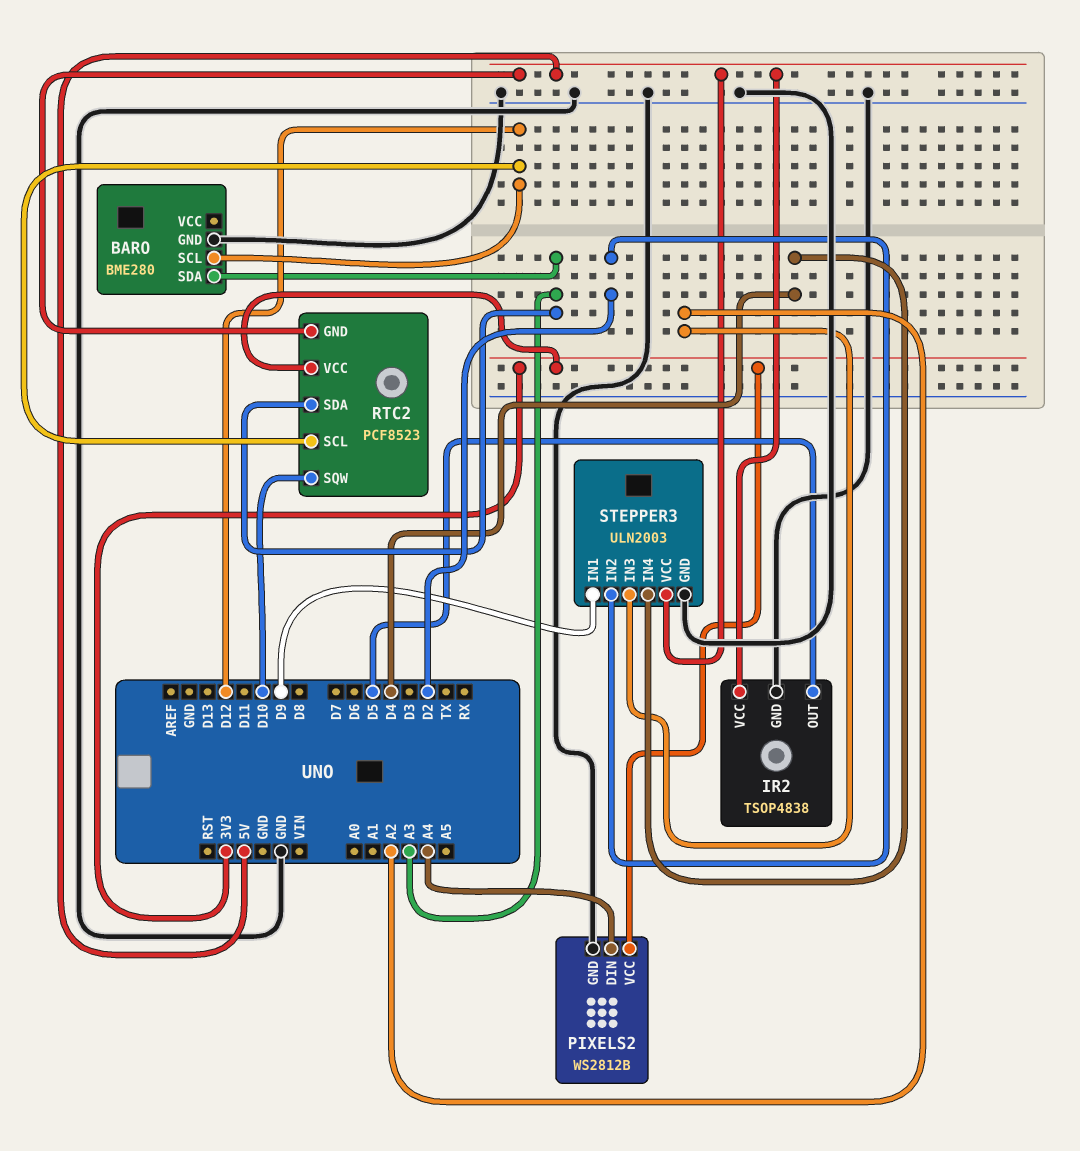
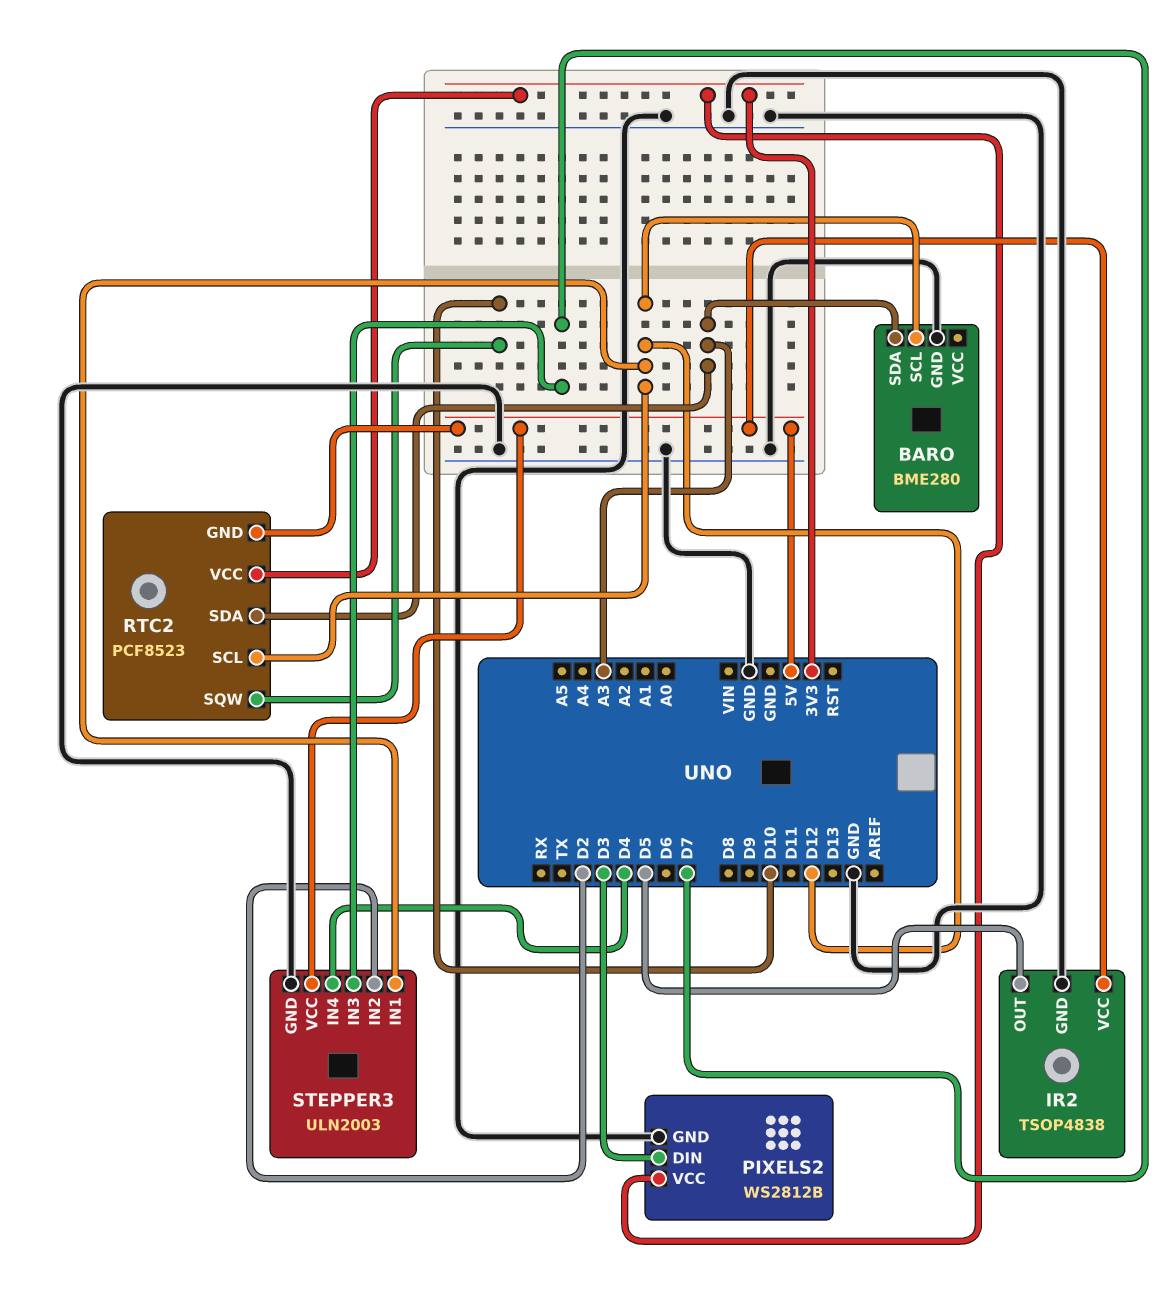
PIXELS2 pin DIN: A4 -> D3
STEPPER3 pin IN1: D9 -> D12
STEPPER3 pin IN3: A2 -> D7

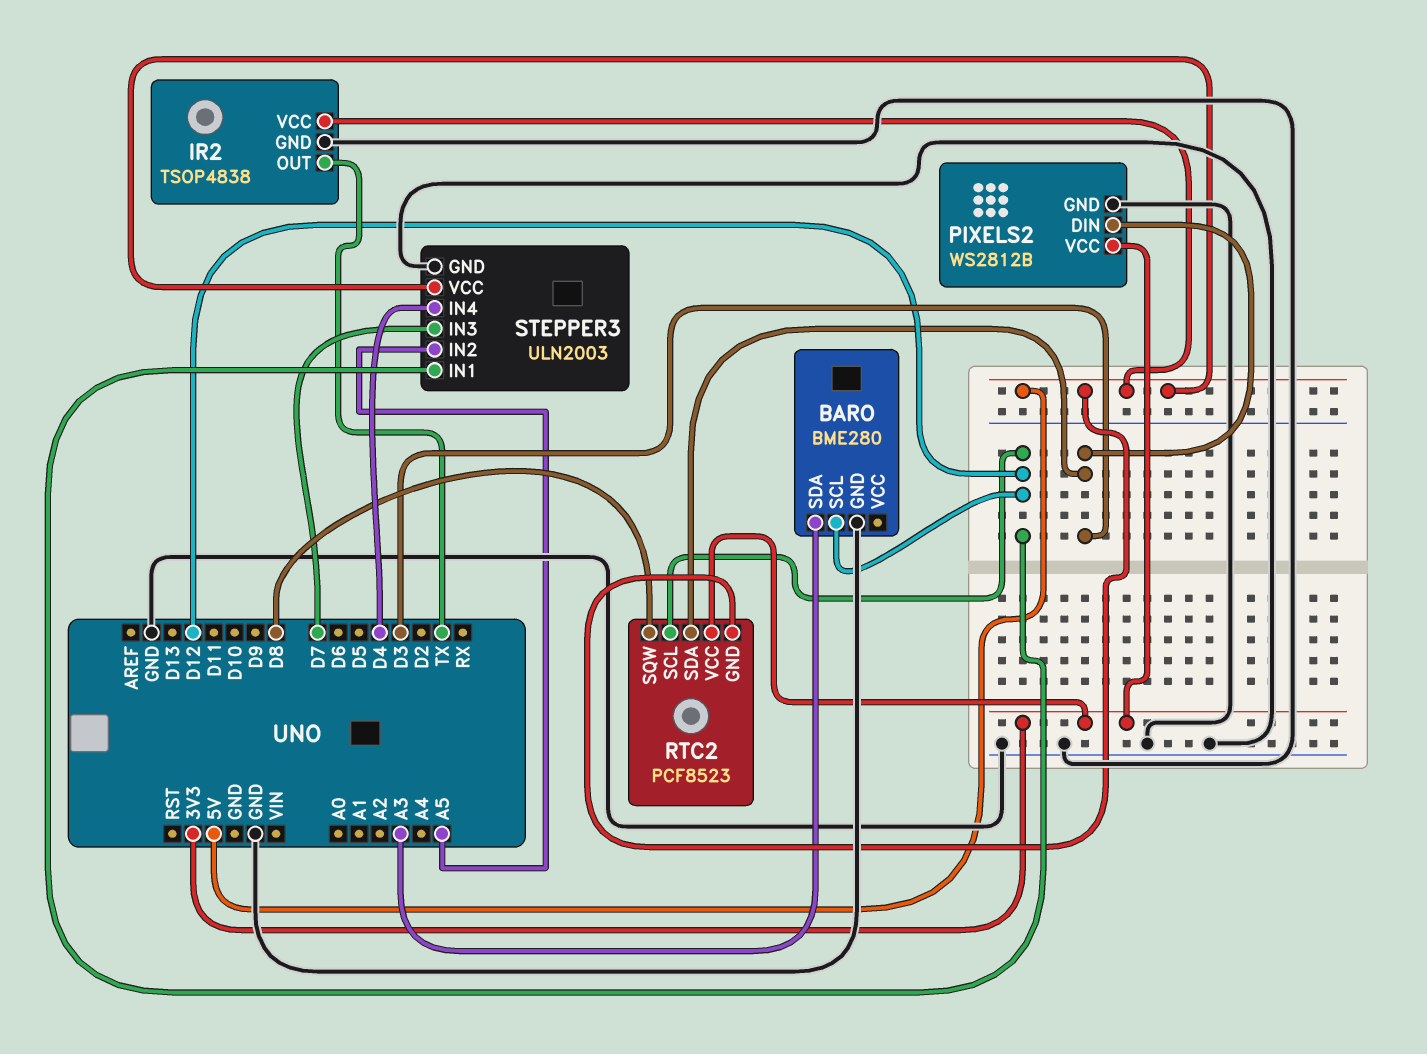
IR2 pin OUT: D5 -> TX
RTC2 pin SDA: A3 -> D3
RTC2 pin SQW: D10 -> D8
STEPPER3 pin IN2: D2 -> A5

